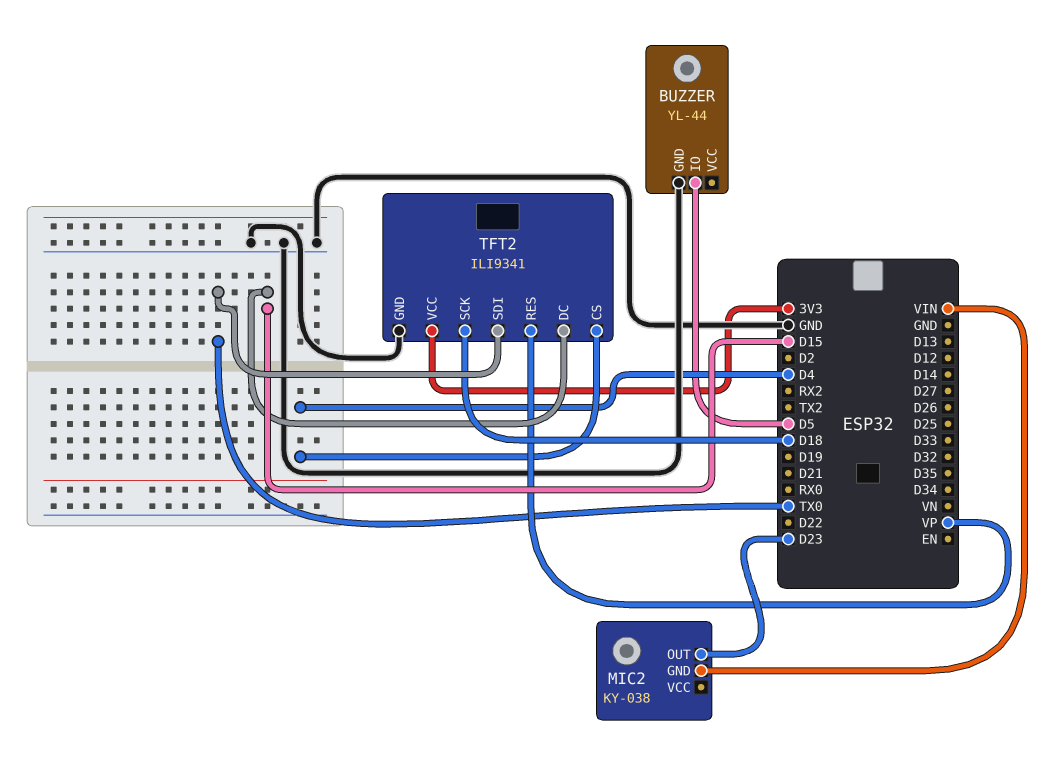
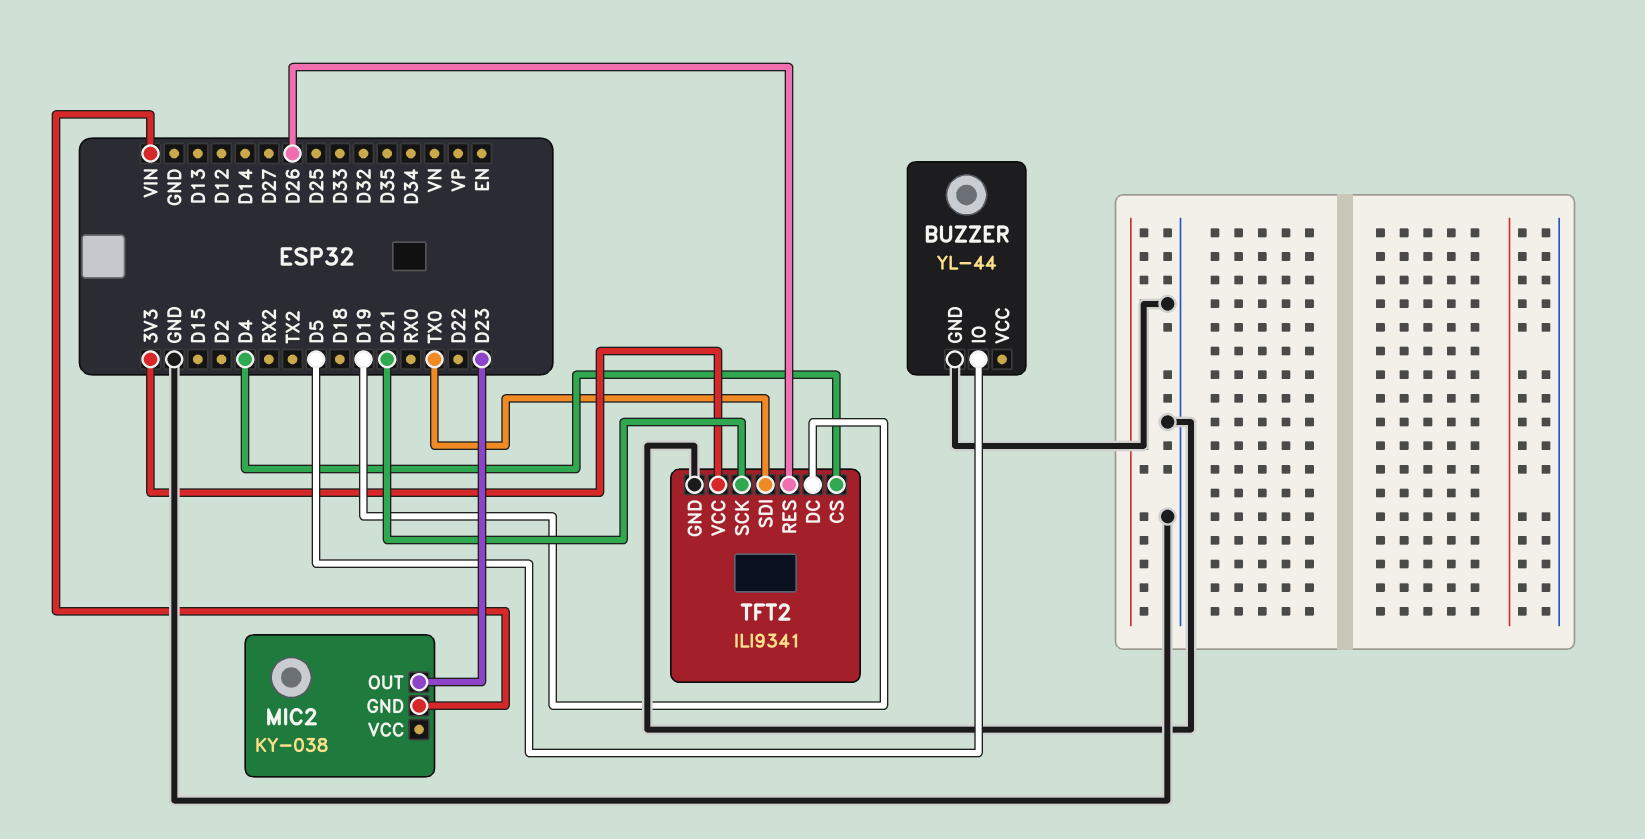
TFT2 pin DC: D15 -> D19
TFT2 pin RES: VP -> D26
TFT2 pin SCK: D18 -> D21

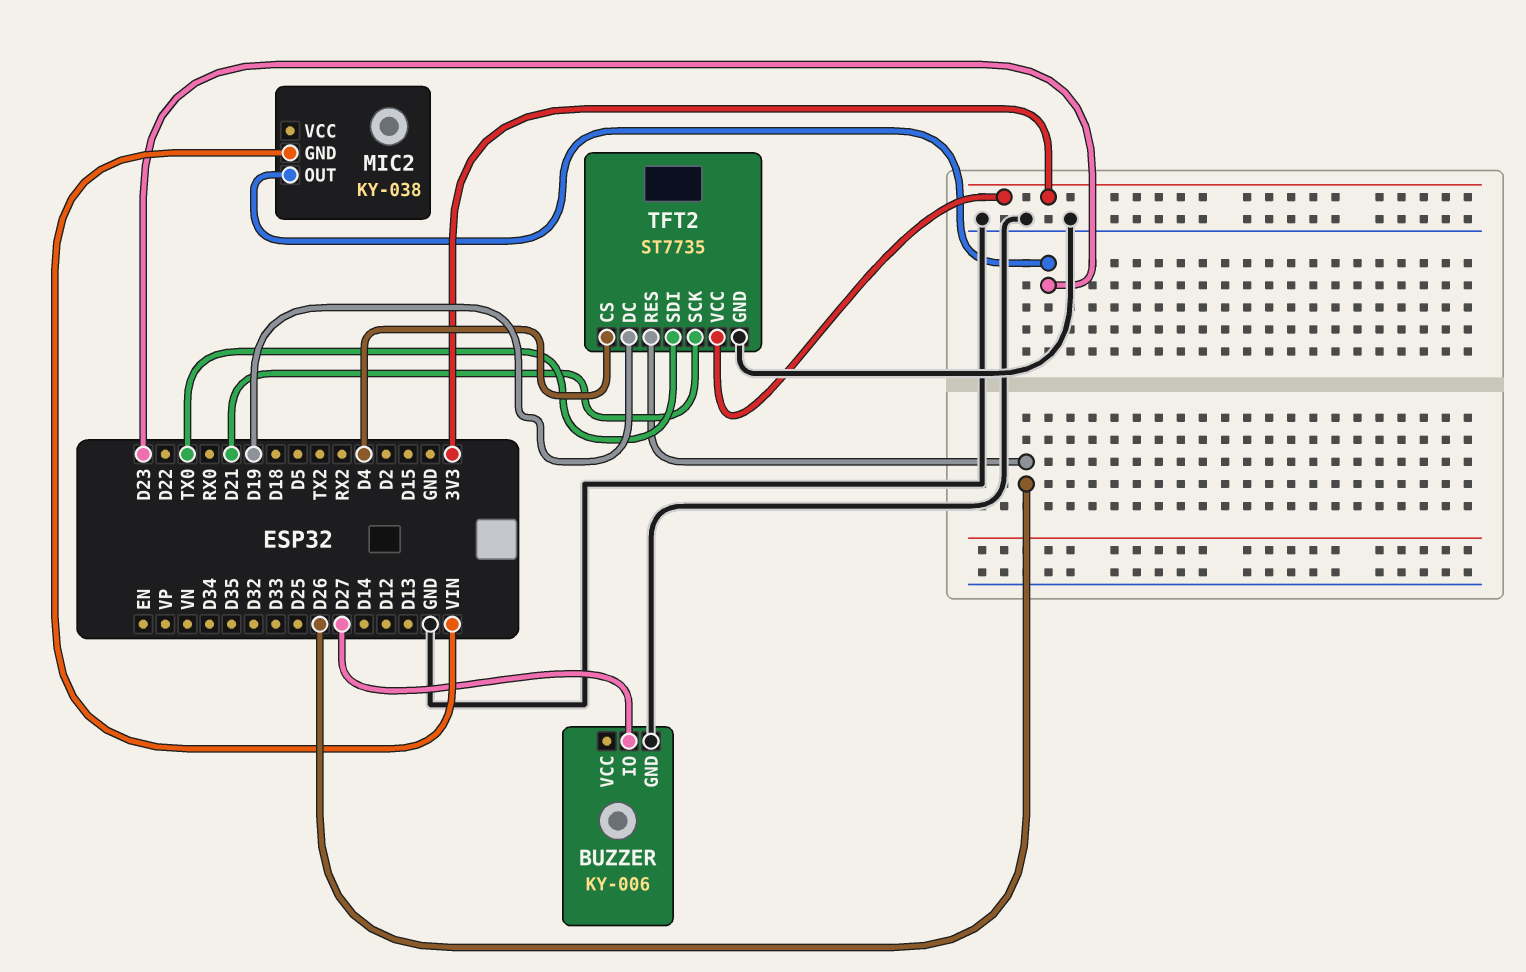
BUZZER: YL-44 -> KY-006
BUZZER pin IO: D5 -> D27
TFT2: ILI9341 -> ST7735

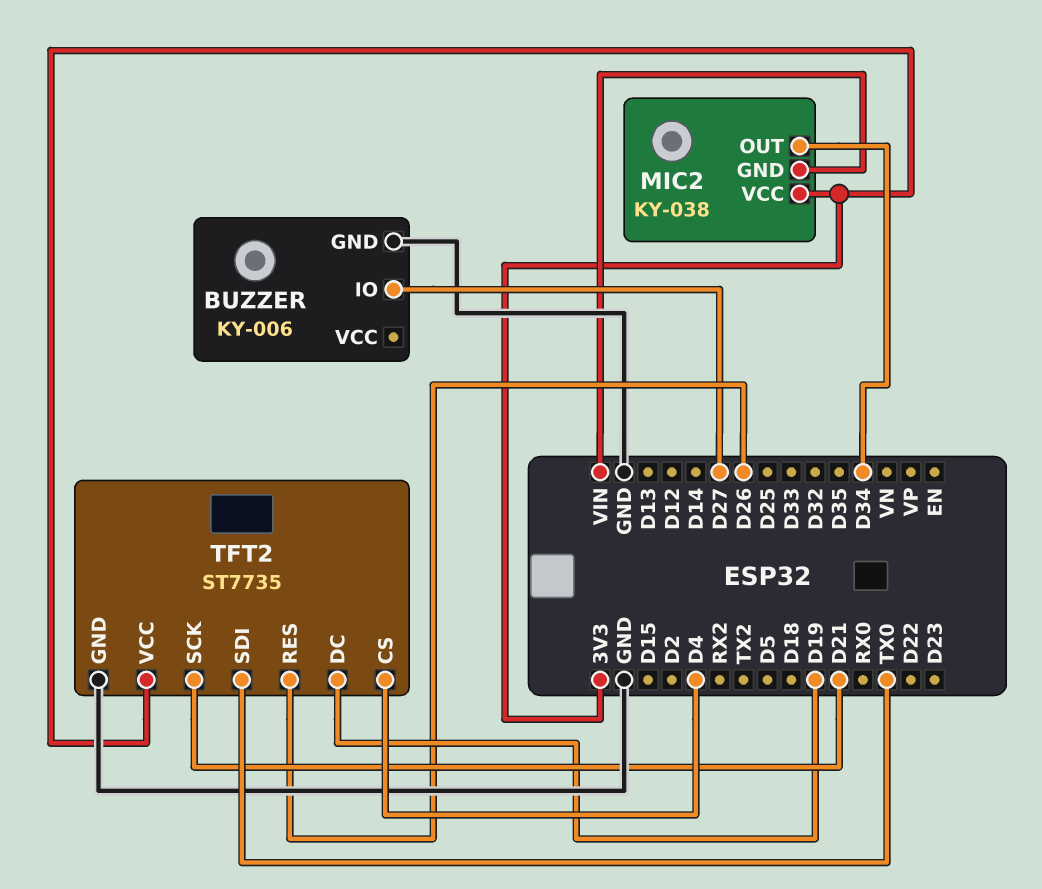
MIC2 pin OUT: D23 -> D34
MIC2 pin VCC: none -> 3V3

